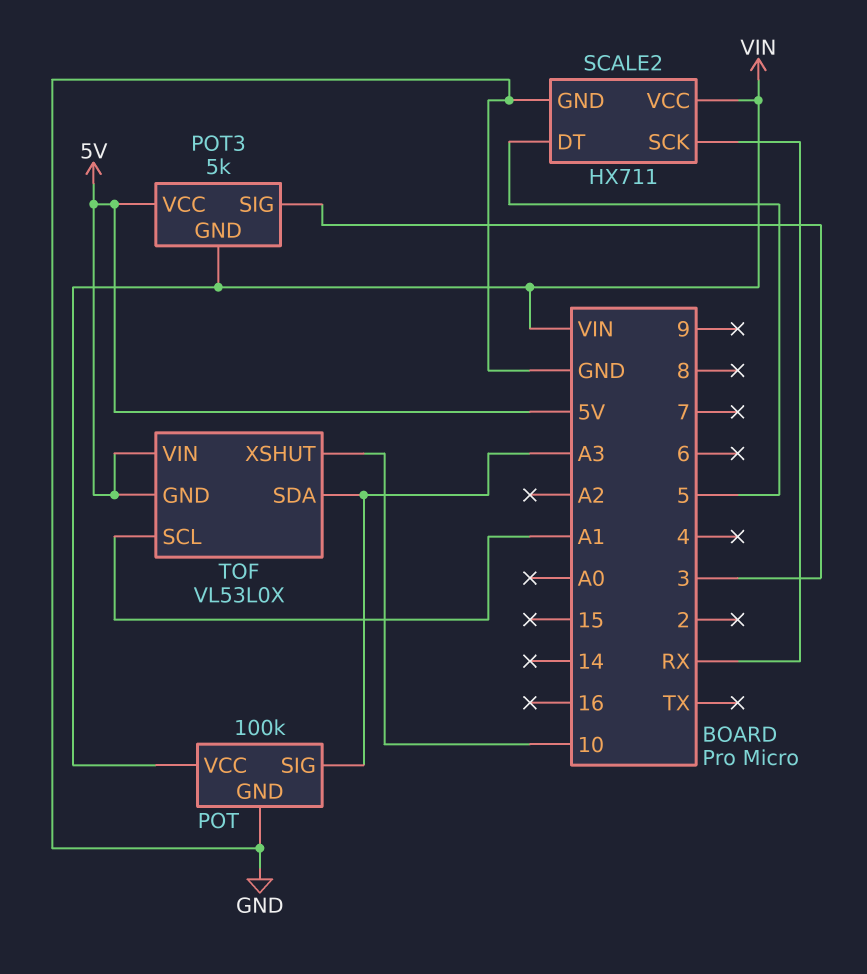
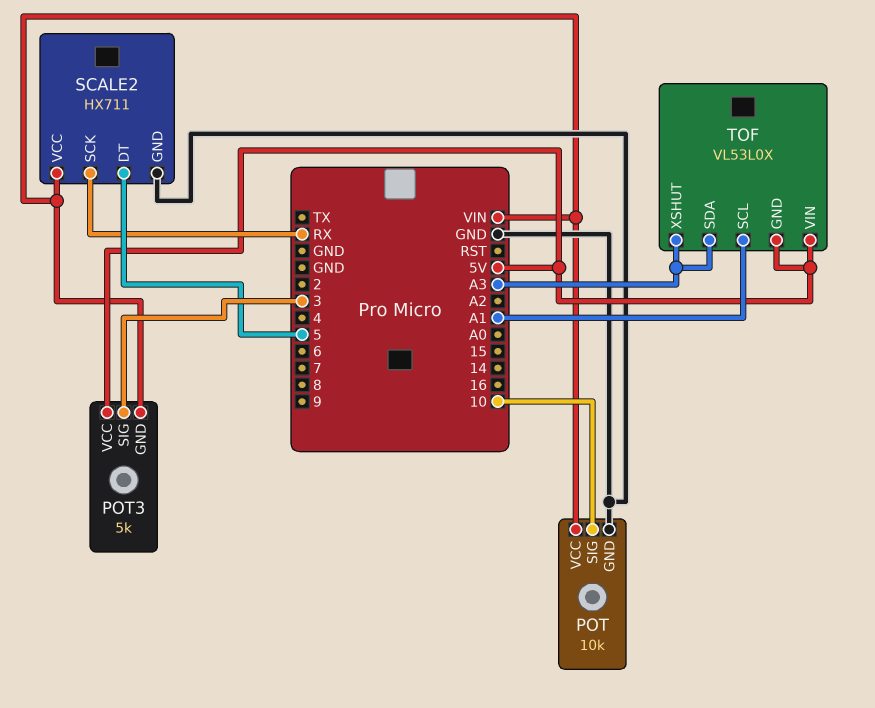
POT: 100k -> 10k
POT pin SIG: A3 -> 10
TOF pin XSHUT: 10 -> A3

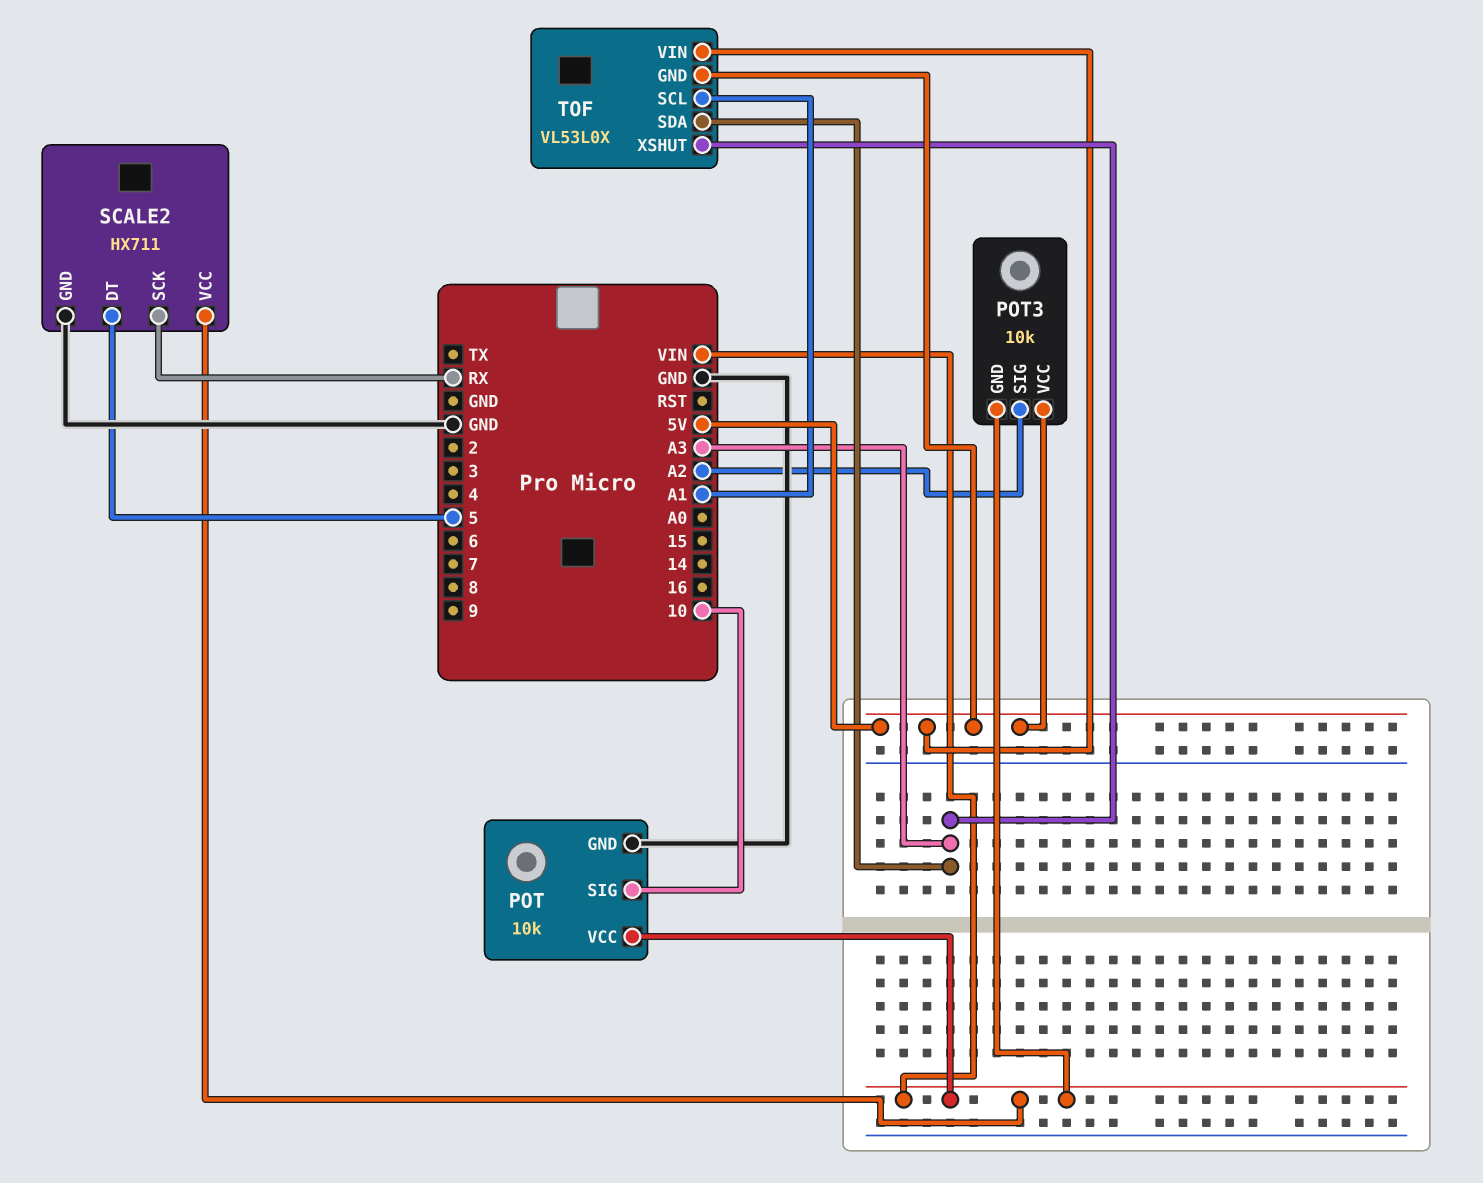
POT3: 5k -> 10k
POT3 pin SIG: 3 -> A2

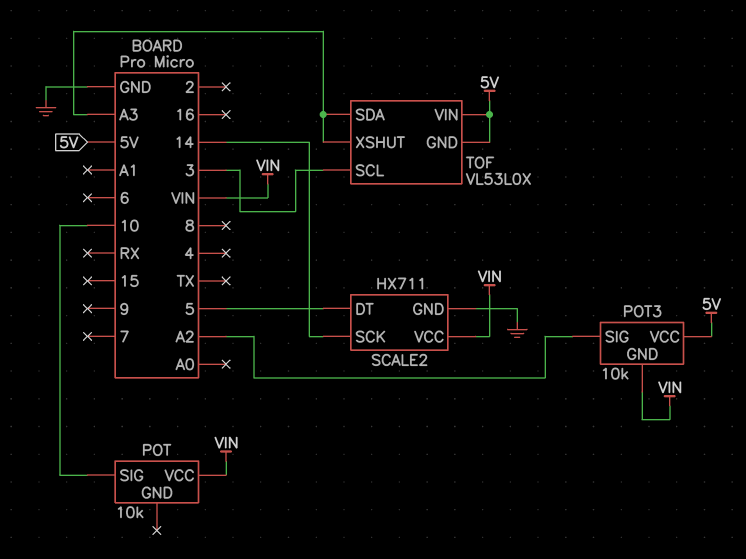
POT pin GND: GND -> none
SCALE2 pin SCK: RX -> 14
TOF pin SCL: A1 -> 3

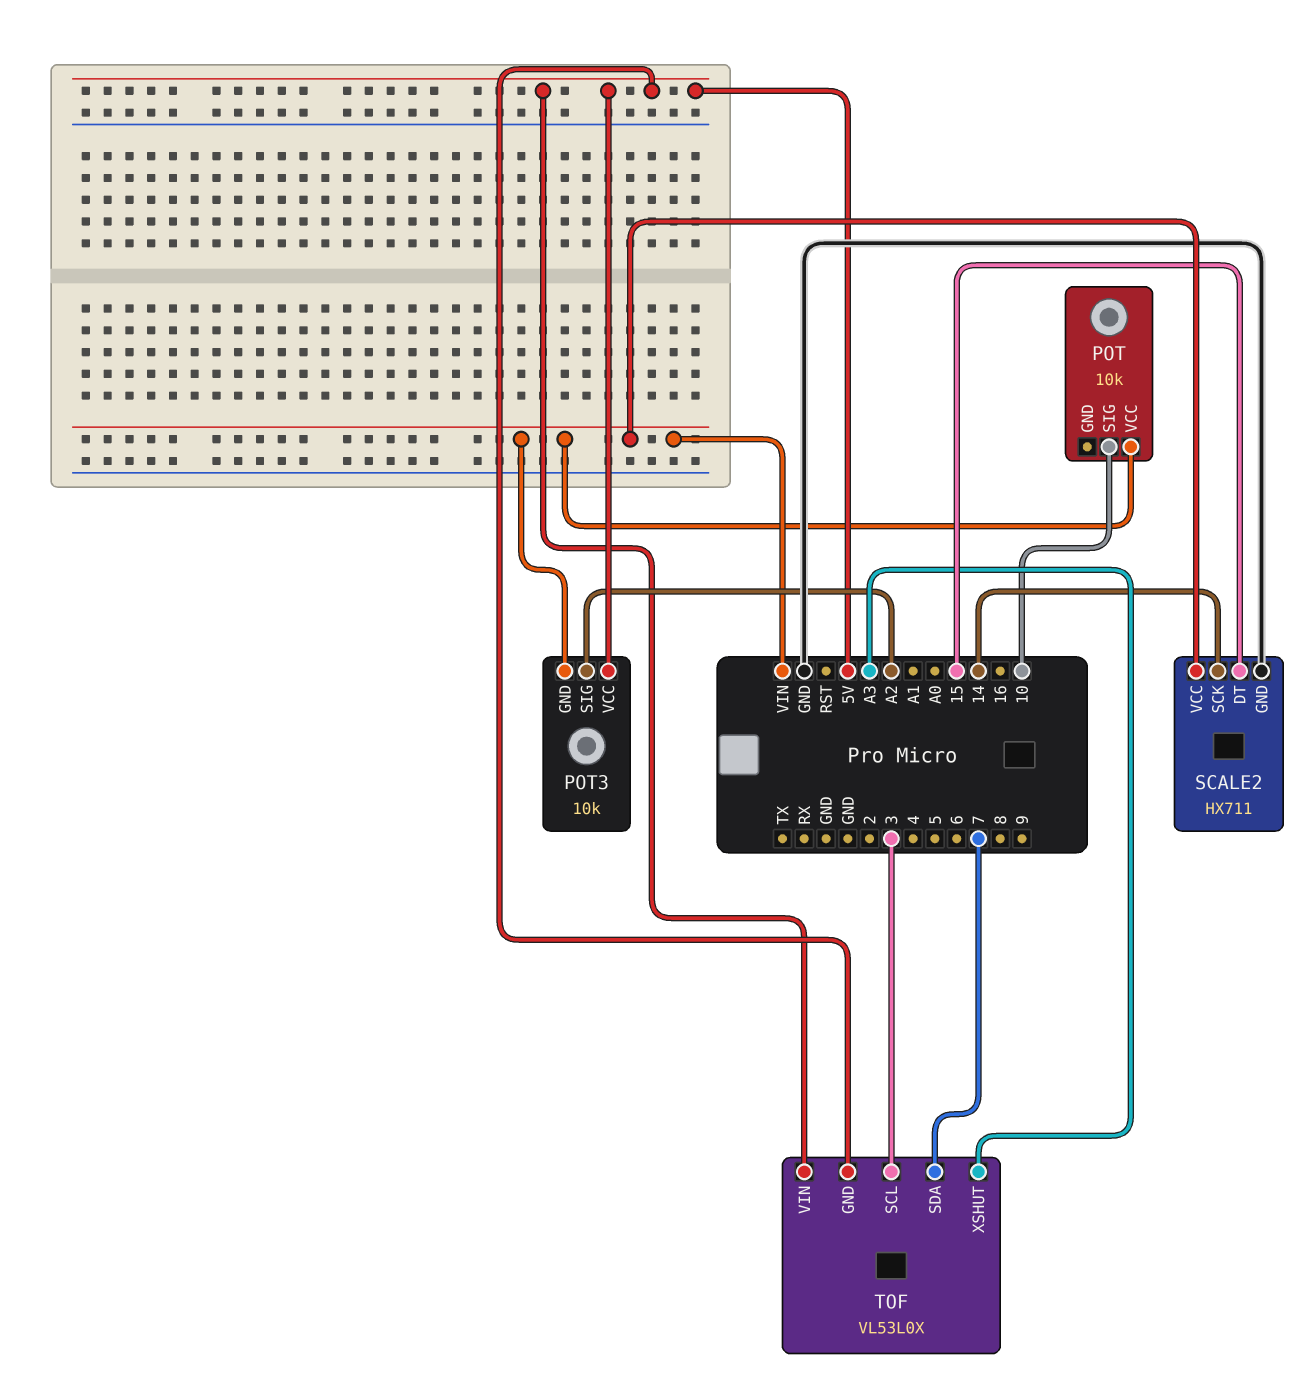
SCALE2 pin DT: 5 -> 15
TOF pin SDA: A3 -> 7

